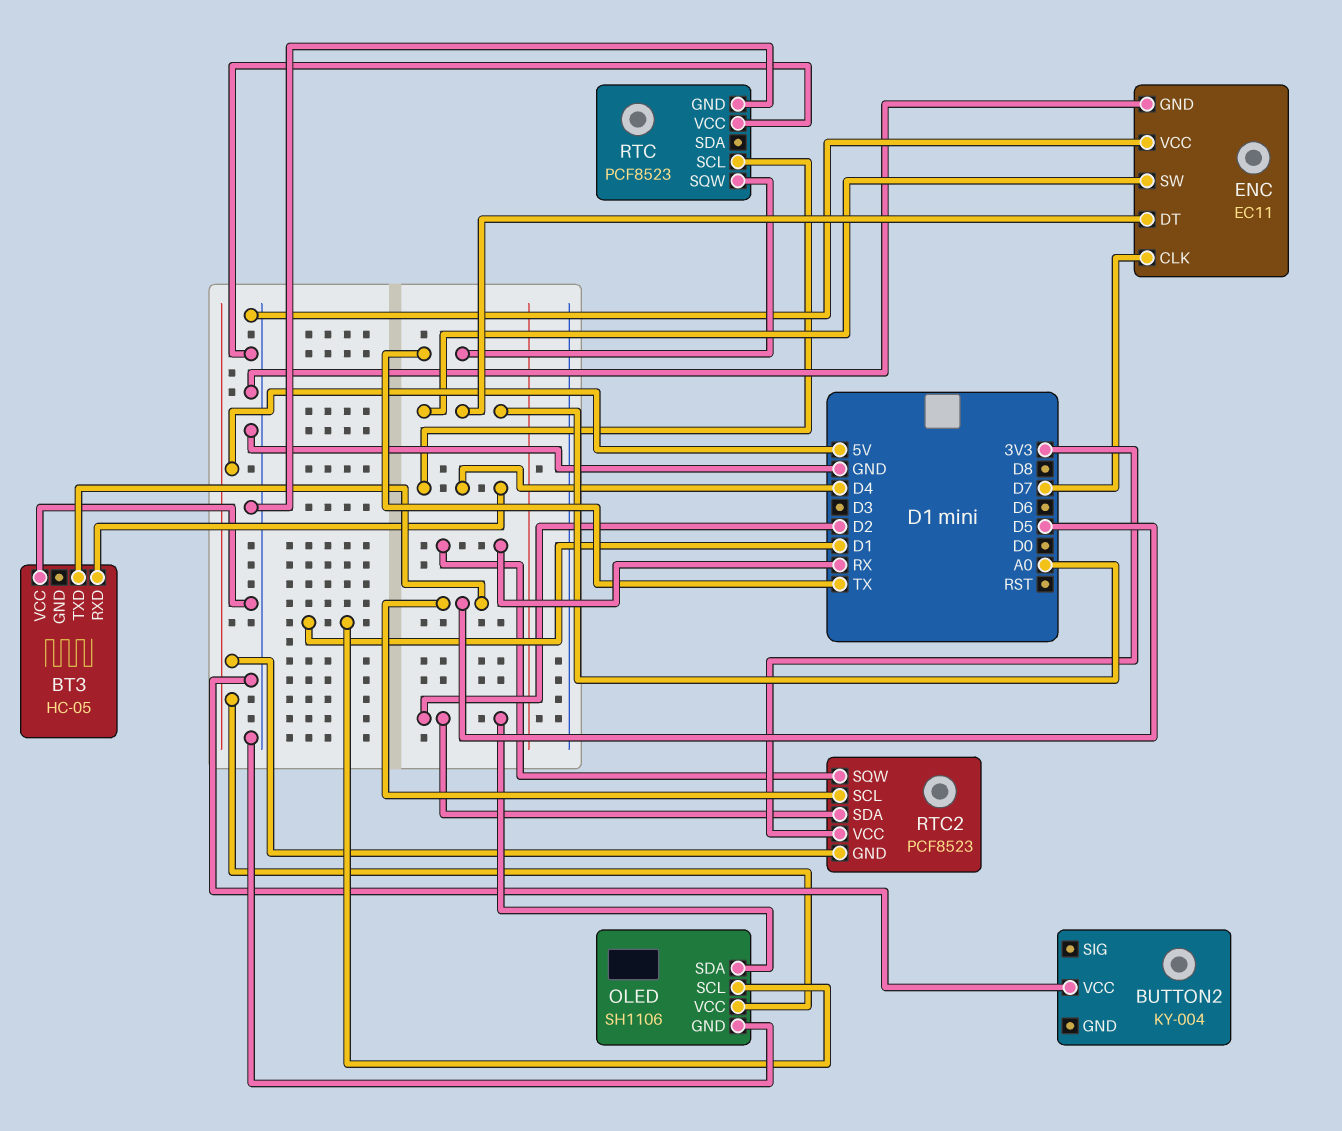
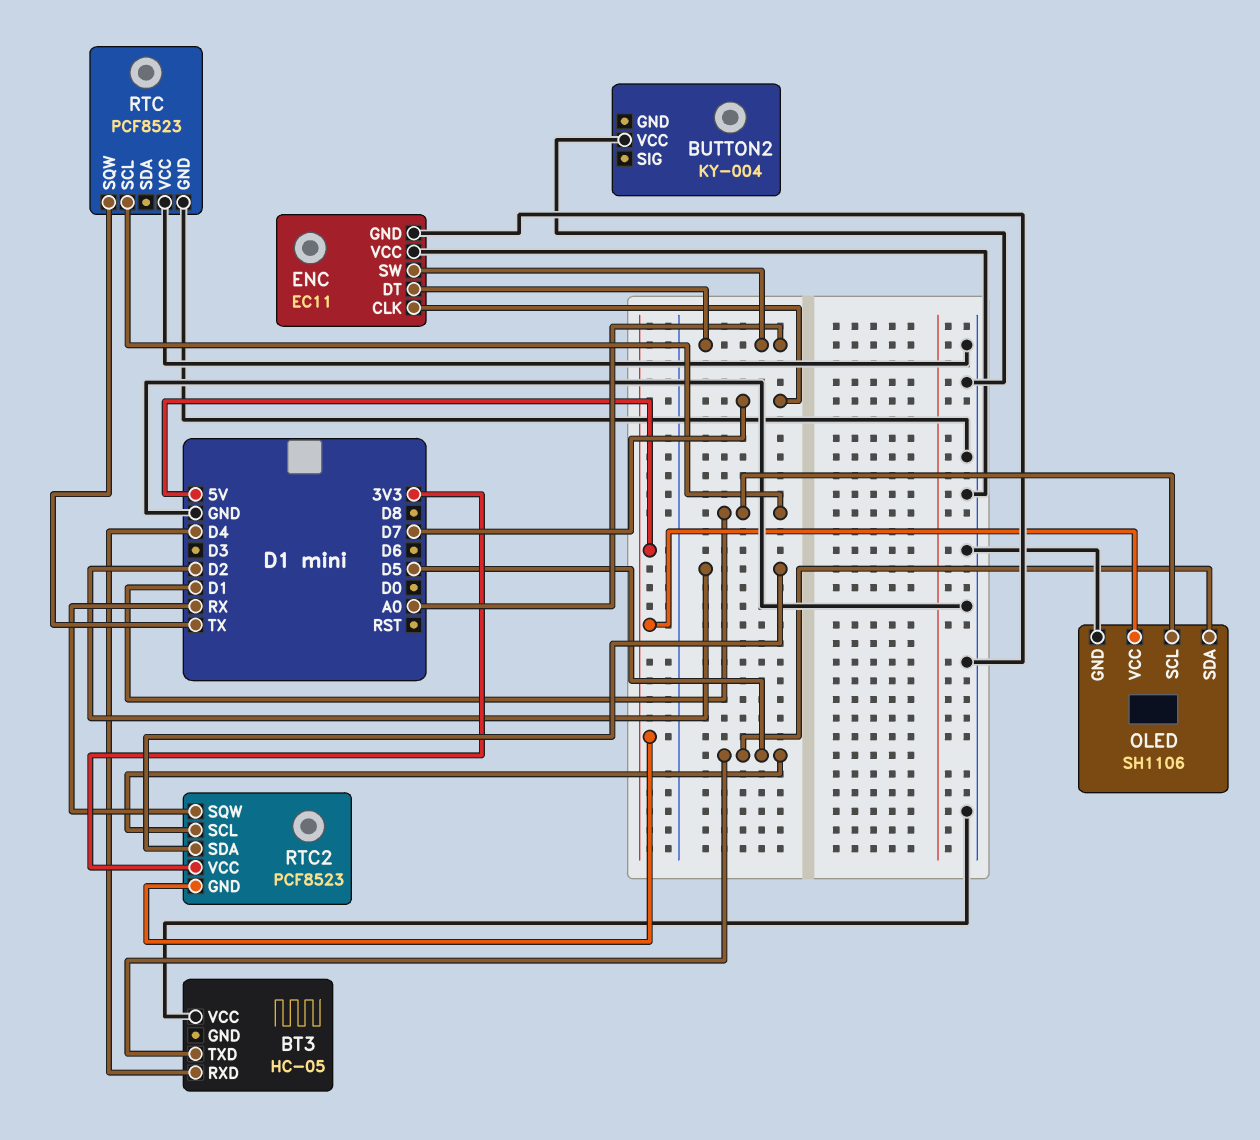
OLED pin SDA: D2 -> D5
RTC pin SCL: D4 -> D1

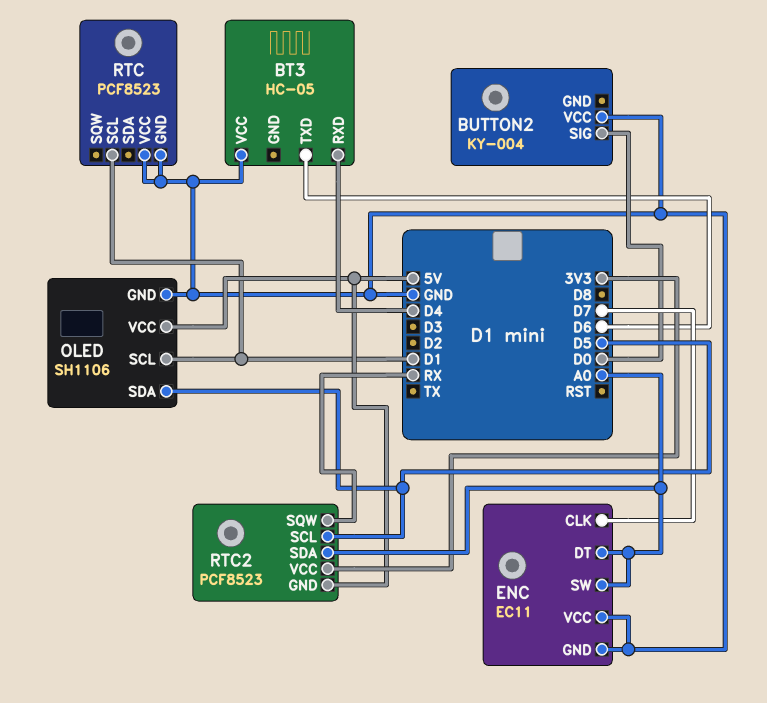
BT3 pin TXD: D5 -> D6
BUTTON2 pin SIG: none -> D0
RTC pin SQW: TX -> none
RTC2 pin SDA: D2 -> A0

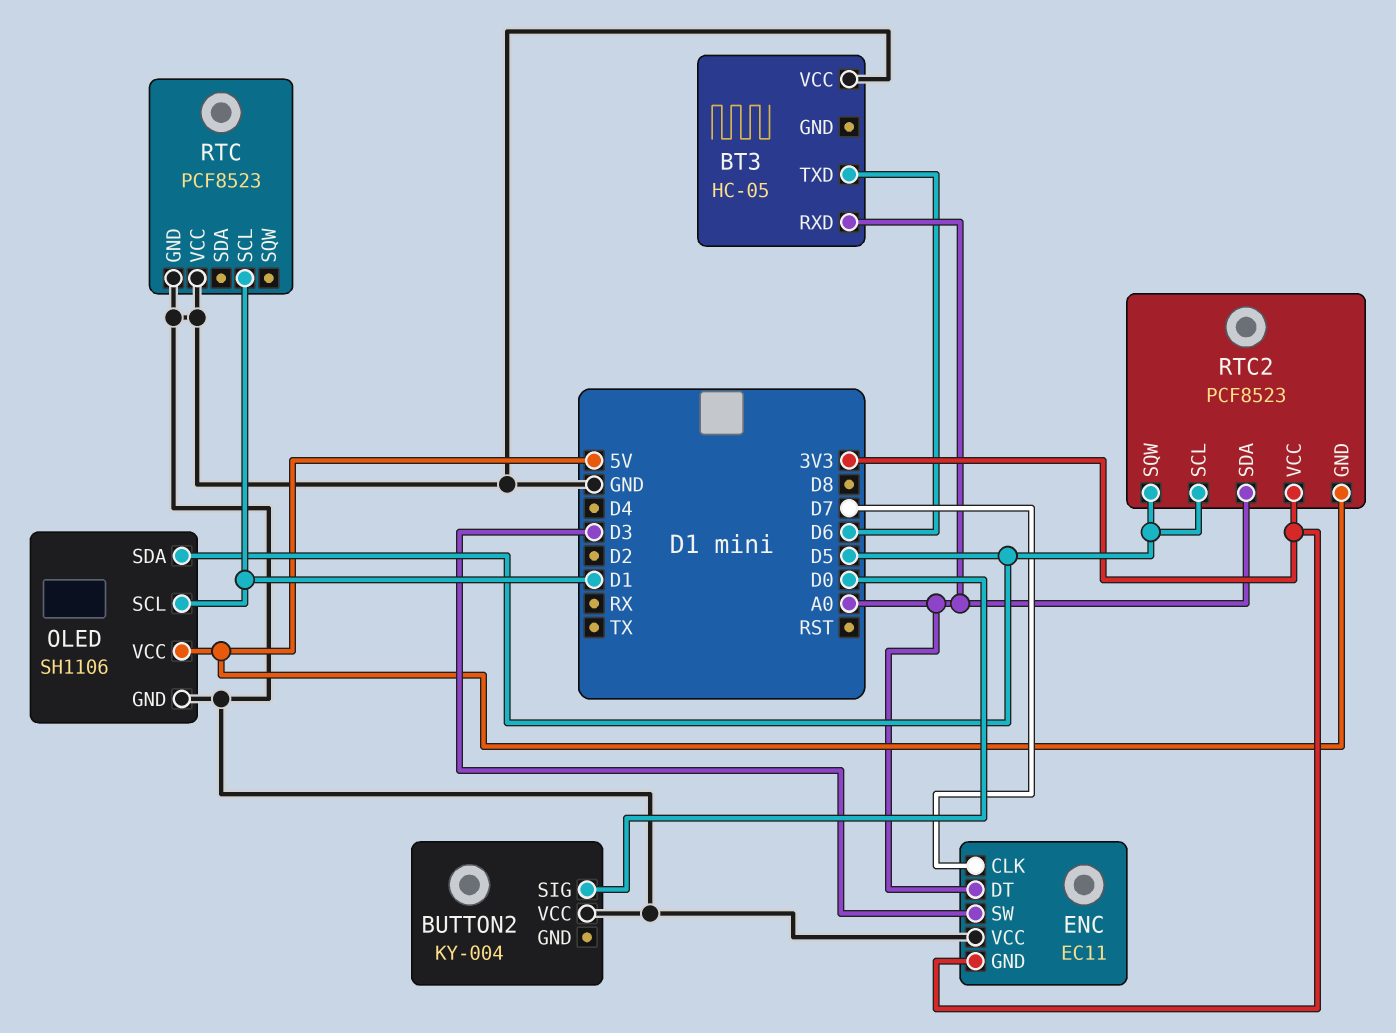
BT3 pin RXD: D4 -> A0
ENC pin GND: GND -> 3V3
ENC pin SW: A0 -> D3
RTC2 pin SQW: RX -> D5

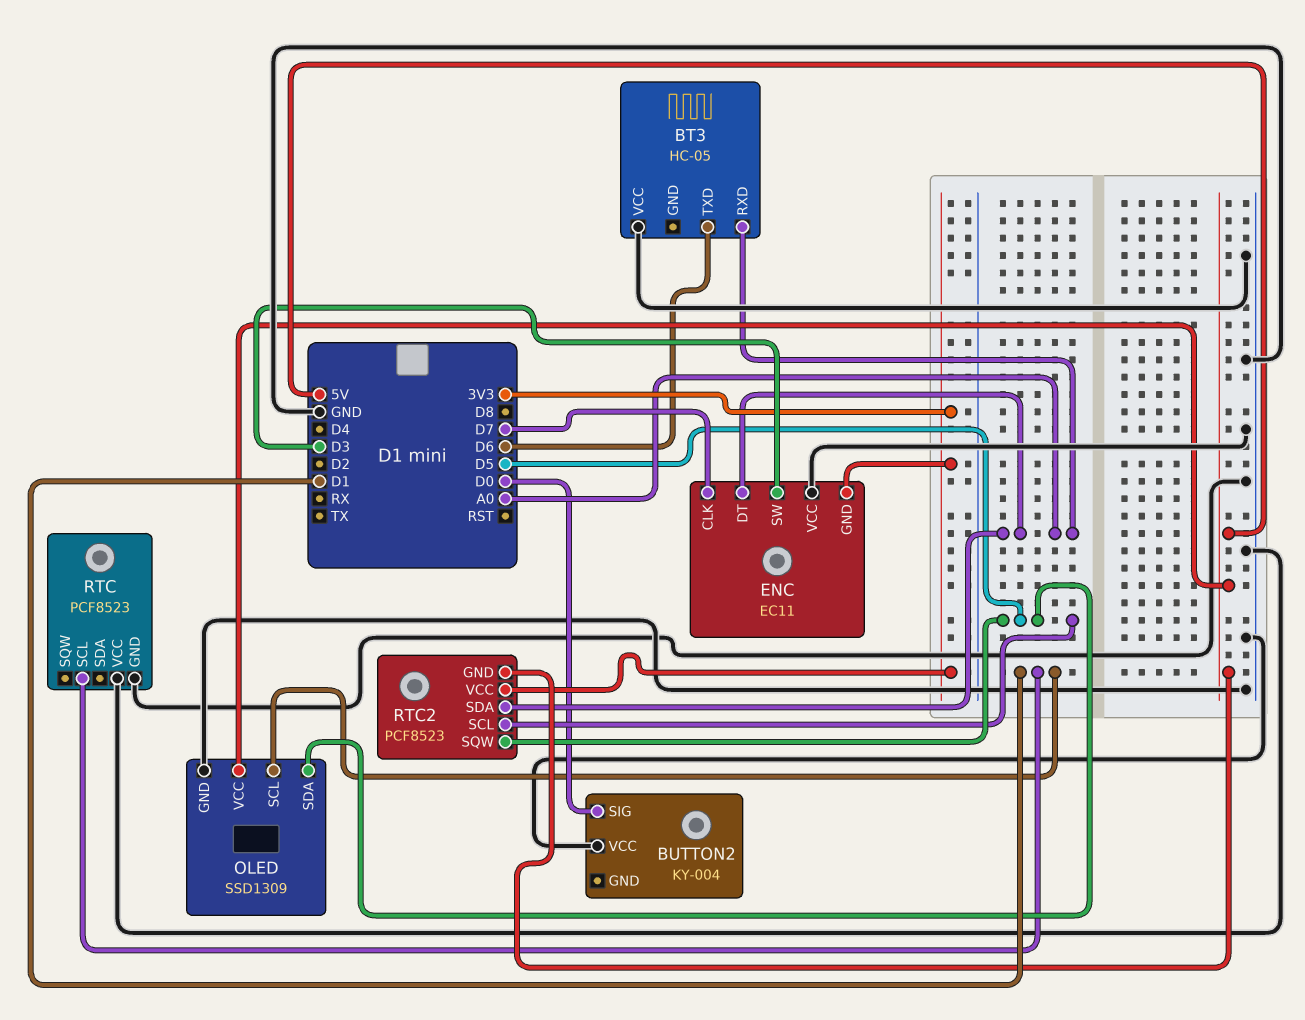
OLED: SH1106 -> SSD1309

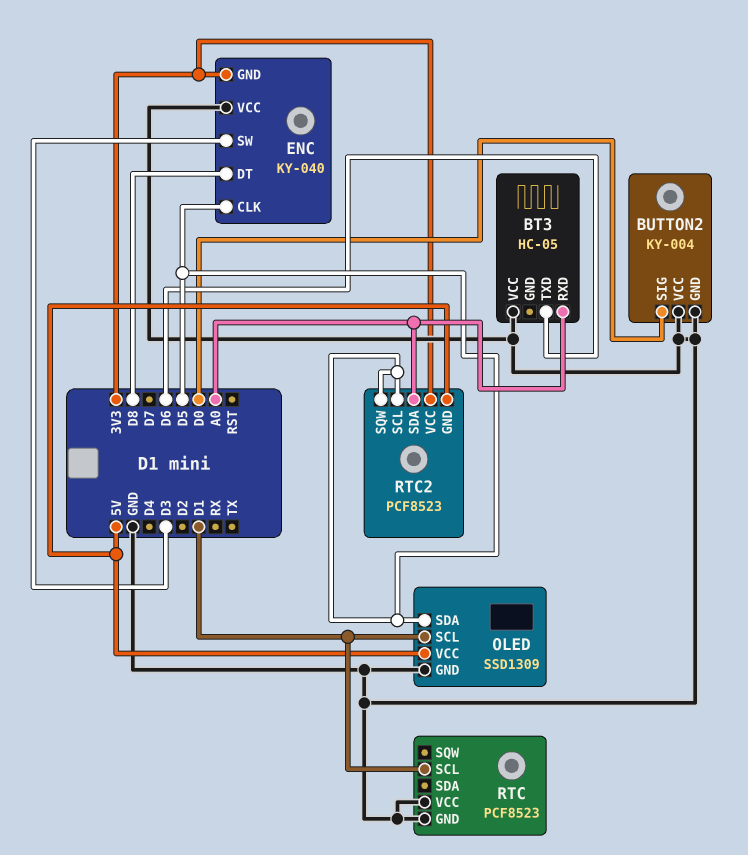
BUTTON2 pin GND: none -> GND
ENC: EC11 -> KY-040
ENC pin CLK: D7 -> D5
ENC pin DT: A0 -> D8

